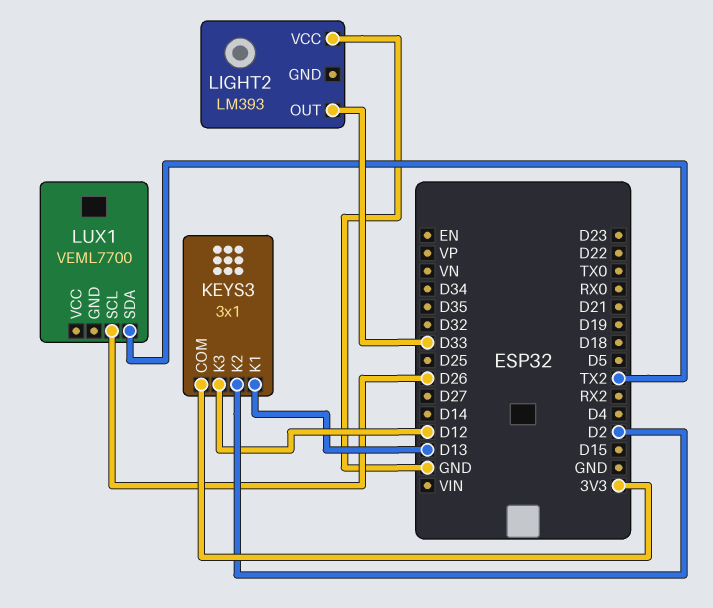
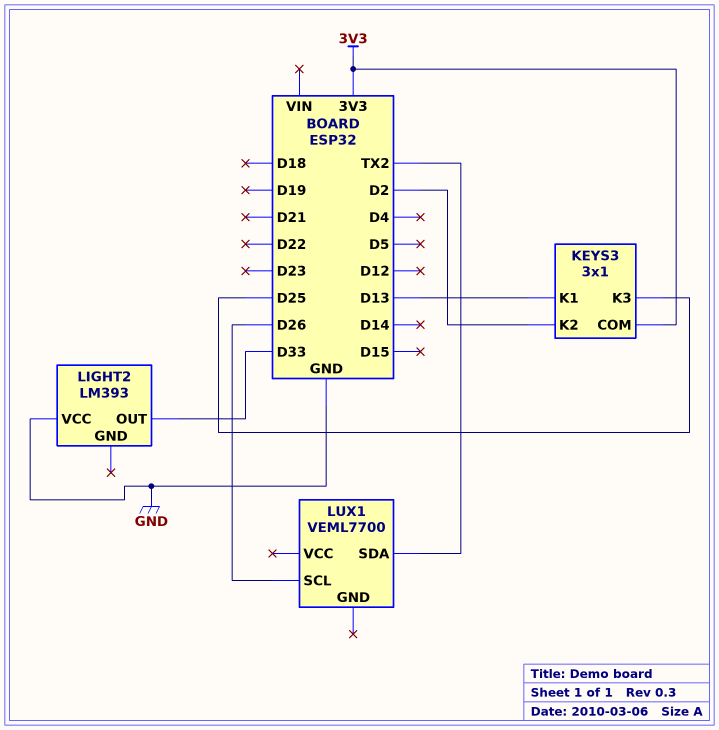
KEYS3 pin K3: D12 -> D25

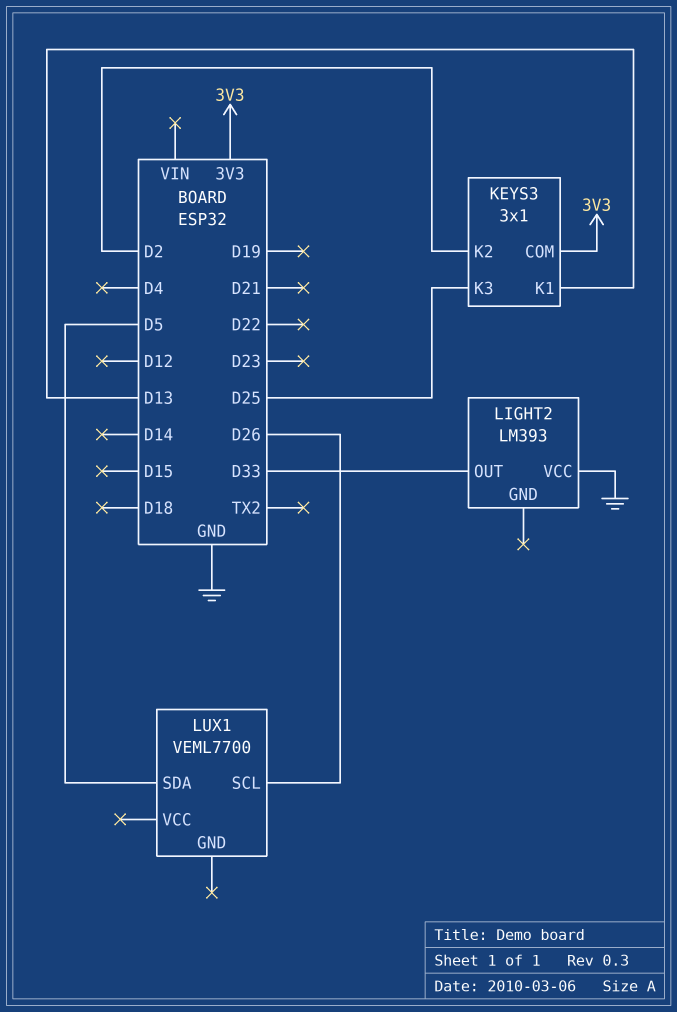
LUX1 pin SDA: TX2 -> D5

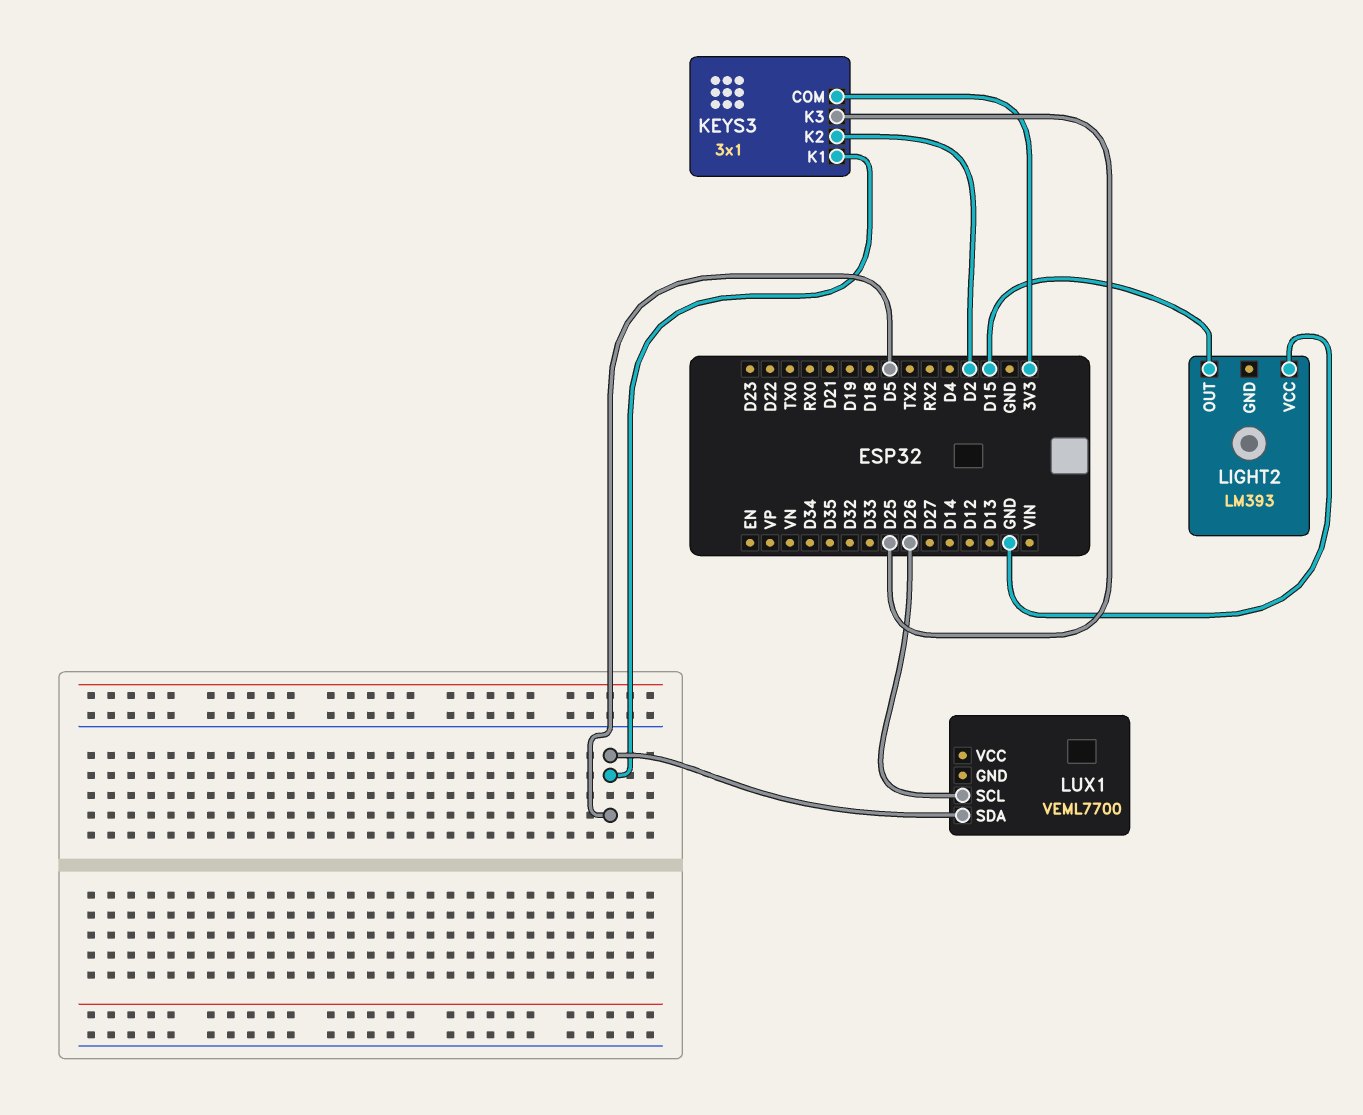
KEYS3 pin K1: D13 -> D5
LIGHT2 pin OUT: D33 -> D15

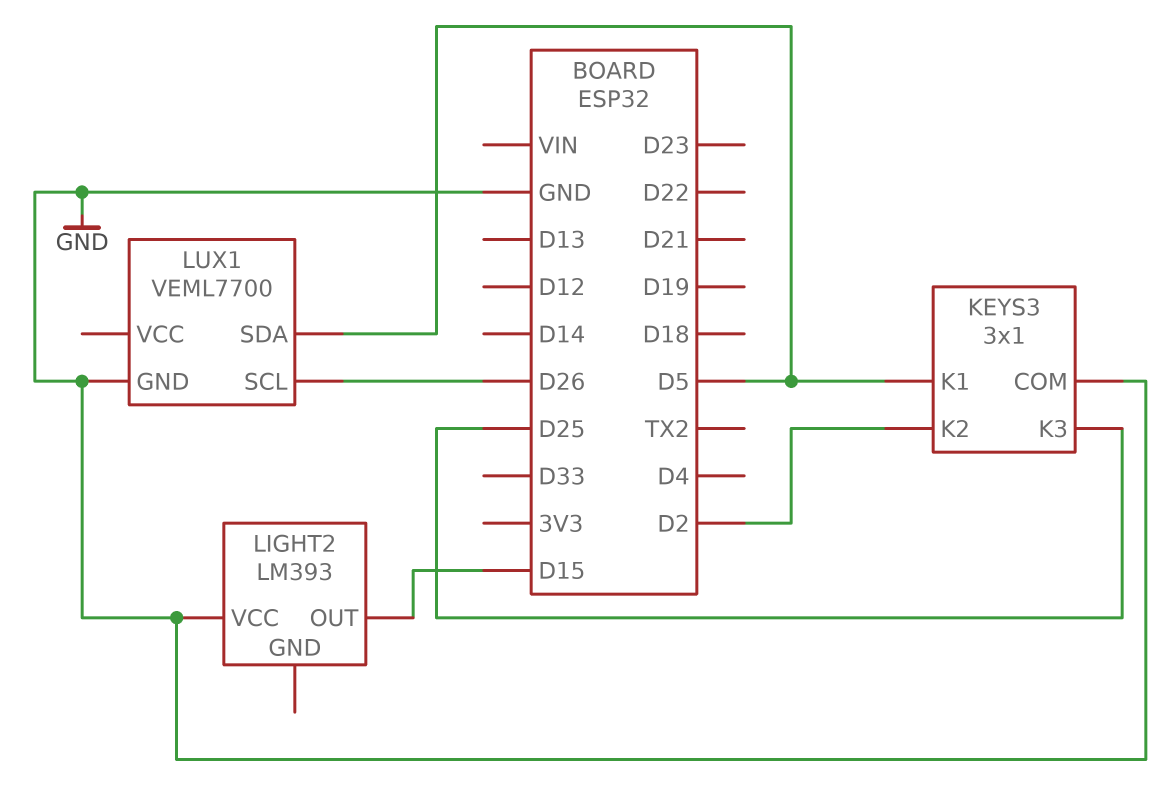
KEYS3 pin COM: 3V3 -> GND
LUX1 pin GND: none -> GND

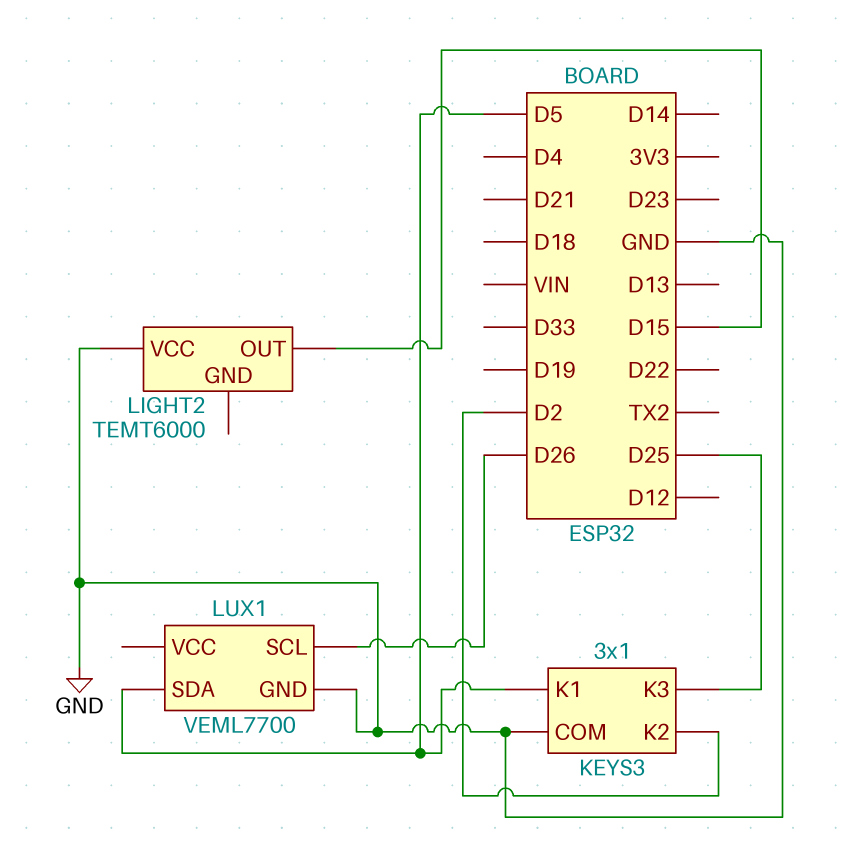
LIGHT2: LM393 -> TEMT6000

